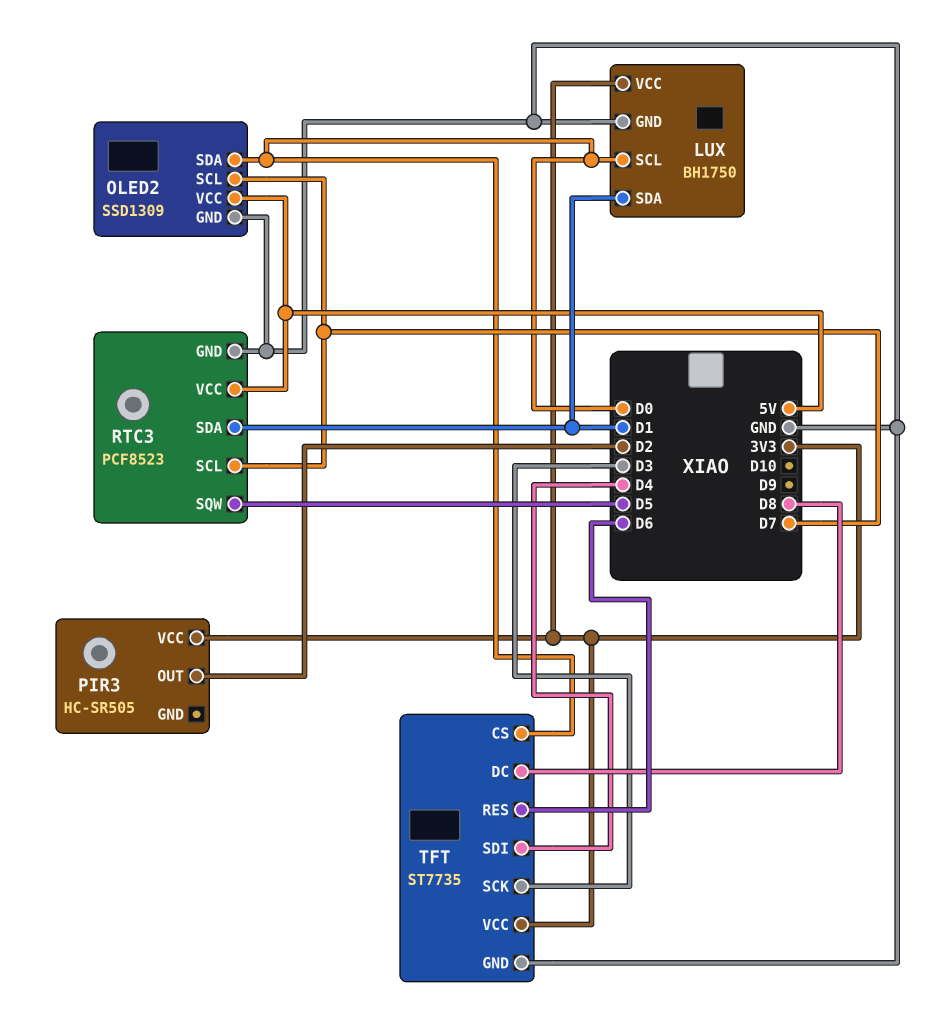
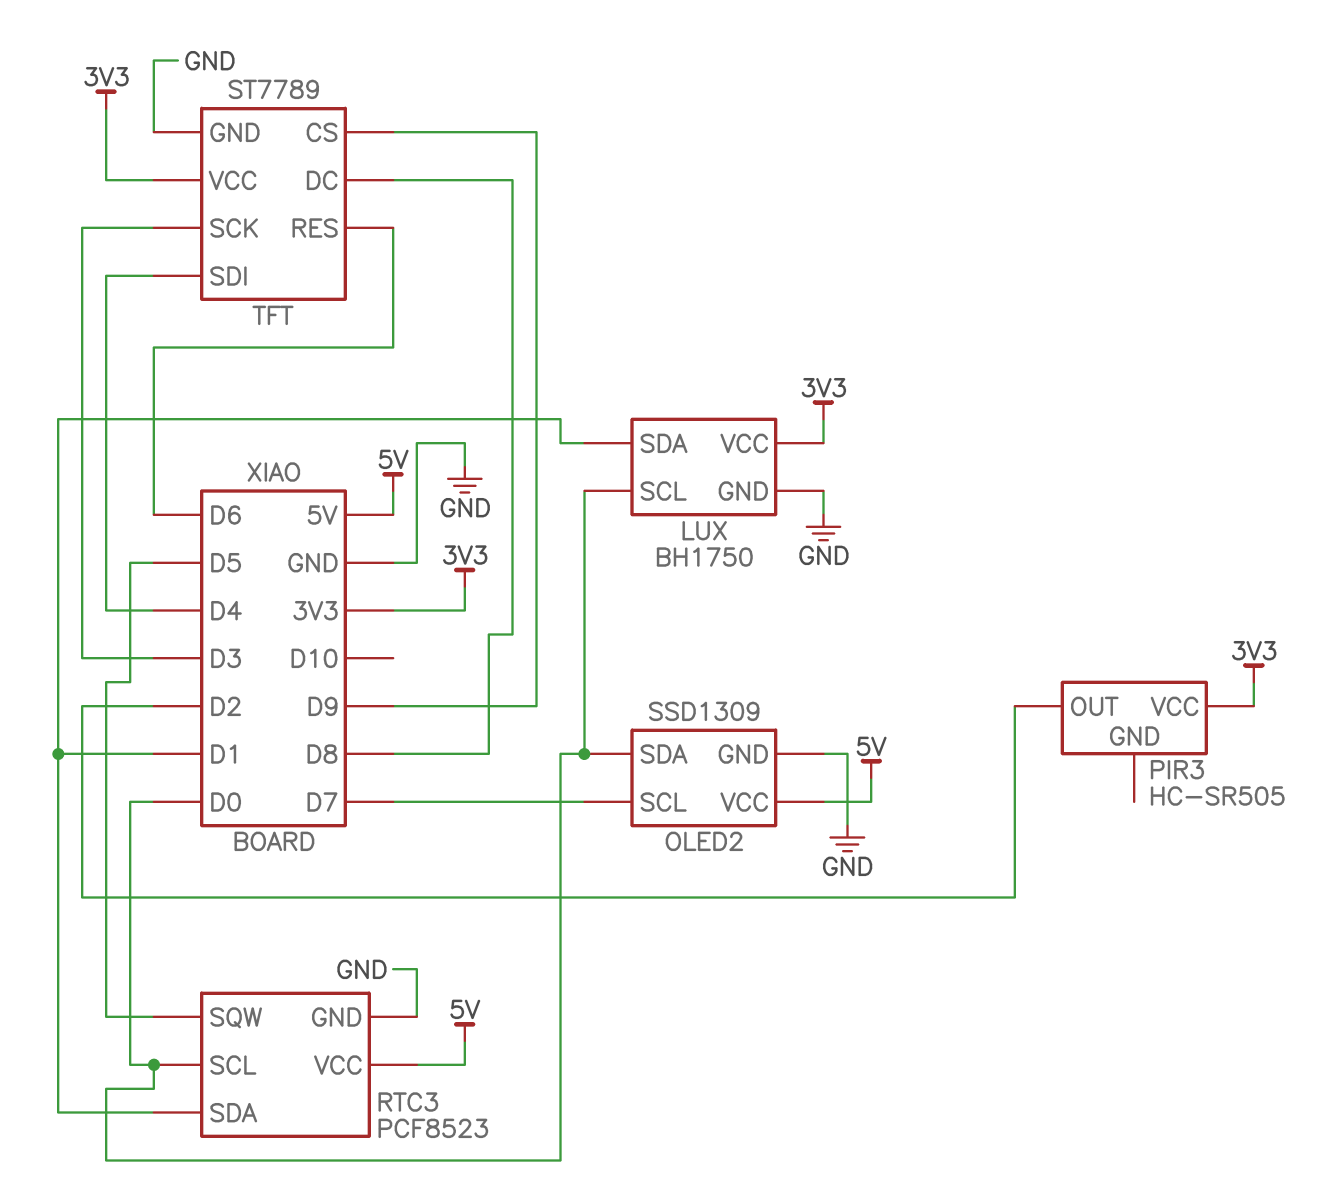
RTC3 pin SCL: D7 -> D0
TFT: ST7735 -> ST7789
TFT pin CS: D0 -> D9

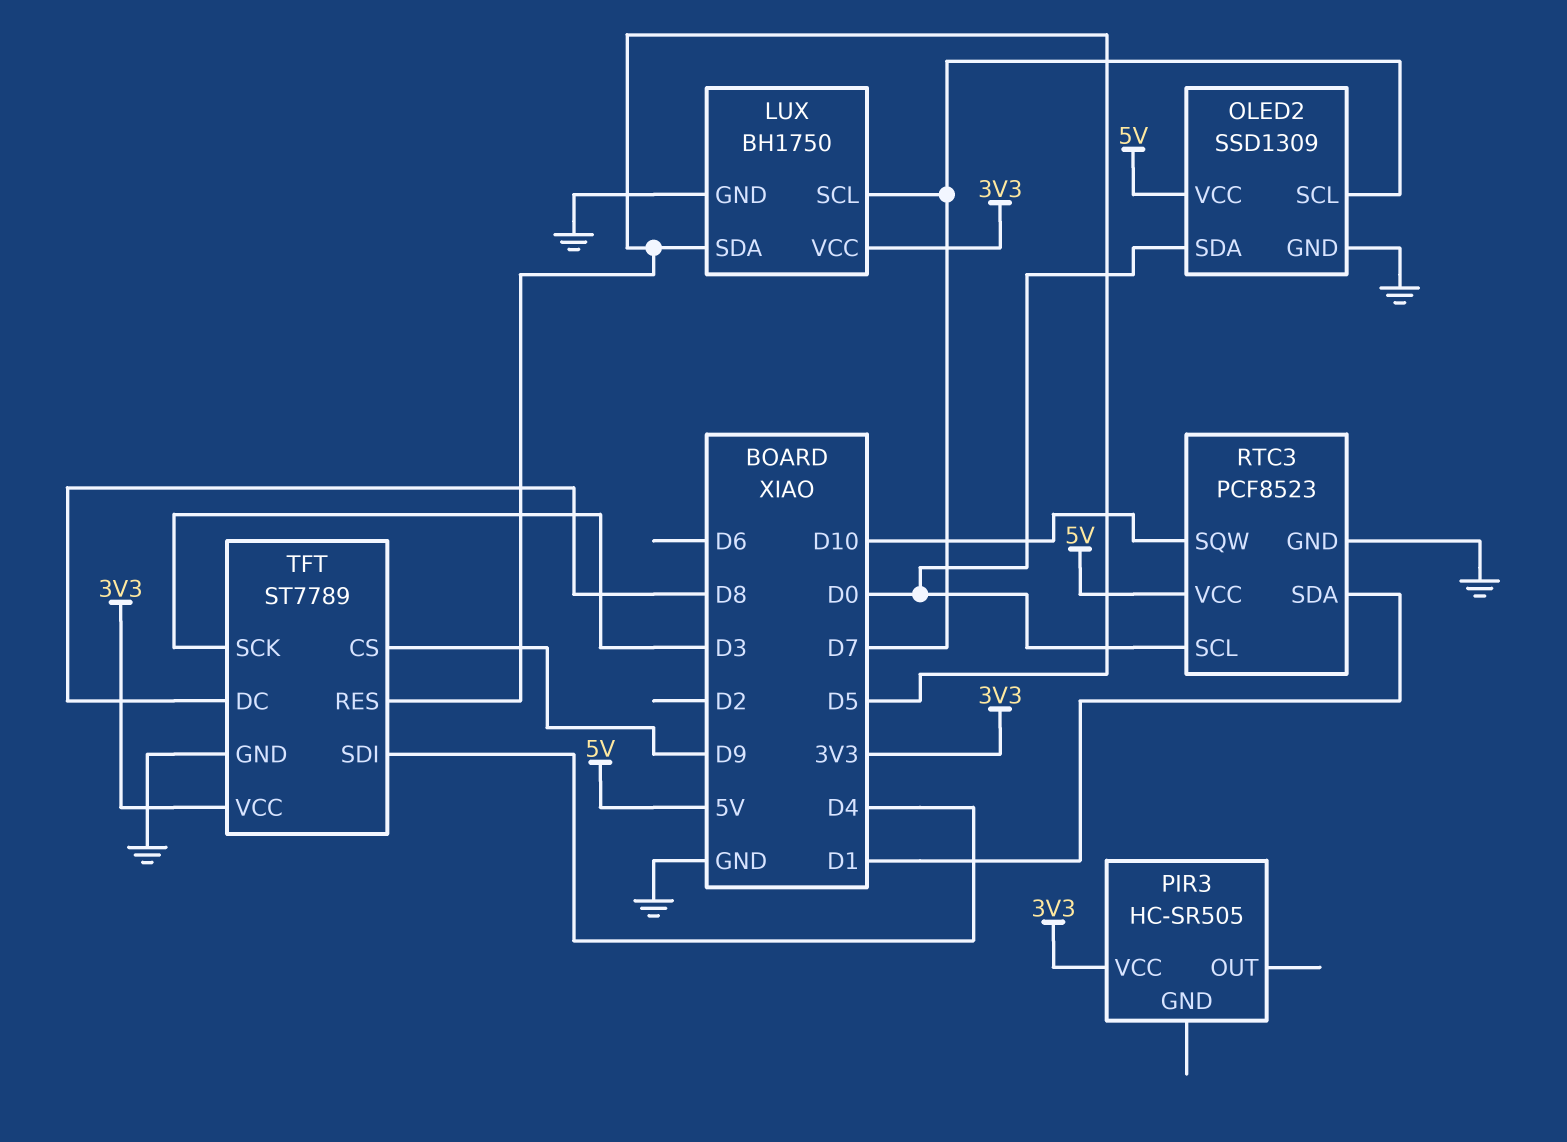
LUX pin SCL: D0 -> D7
LUX pin SDA: D1 -> D5
PIR3 pin OUT: D2 -> none
RTC3 pin SQW: D5 -> D10
TFT pin RES: D6 -> D5

